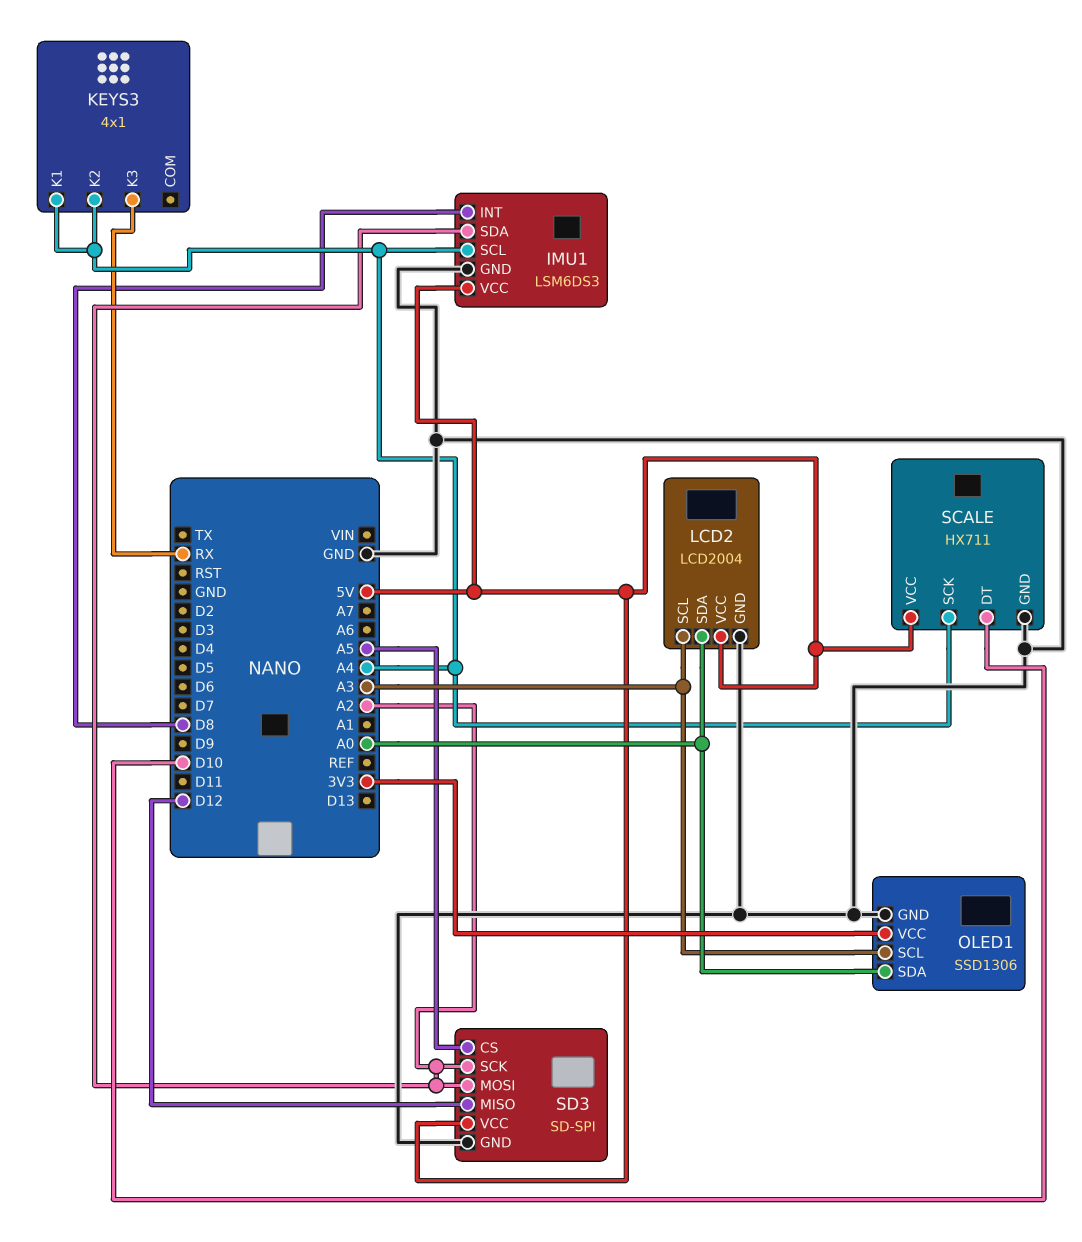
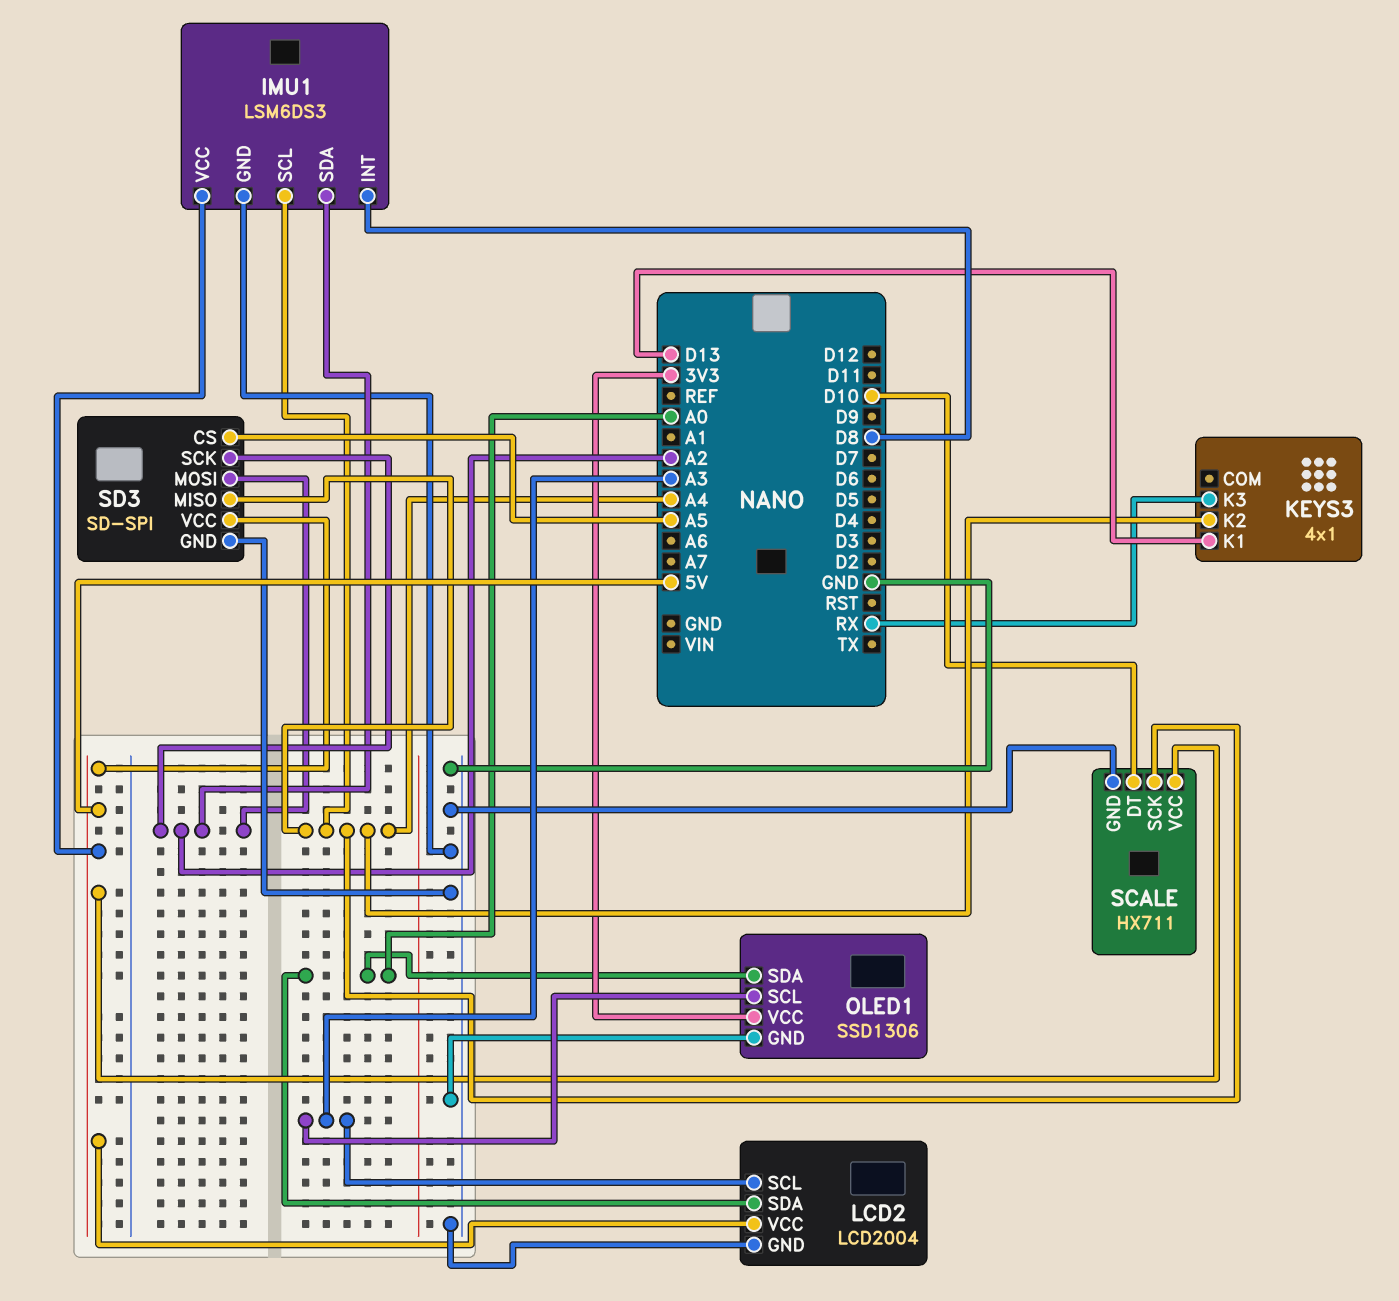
KEYS3 pin K1: A4 -> D13
SD3 pin MISO: D12 -> A4

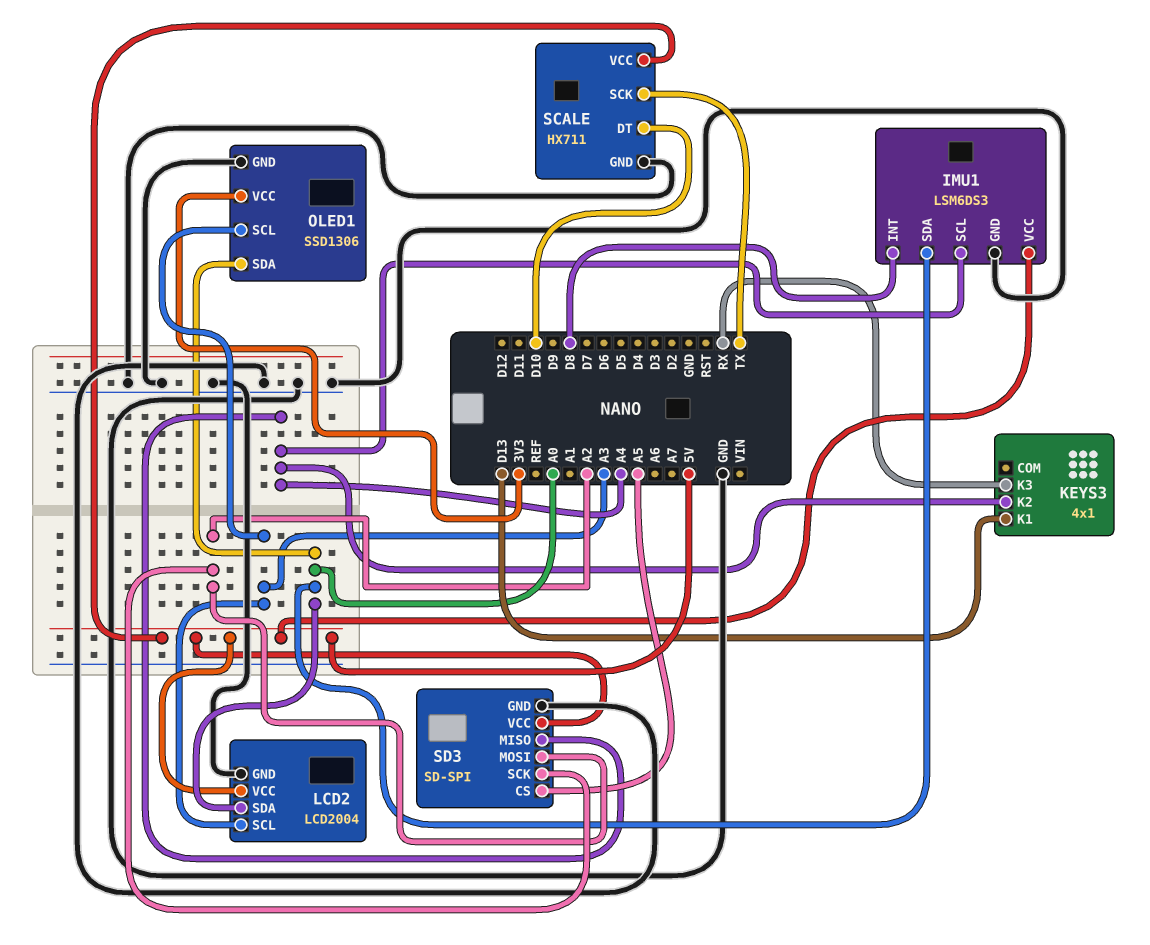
IMU1 pin SDA: A2 -> A0
SCALE pin SCK: A4 -> TX

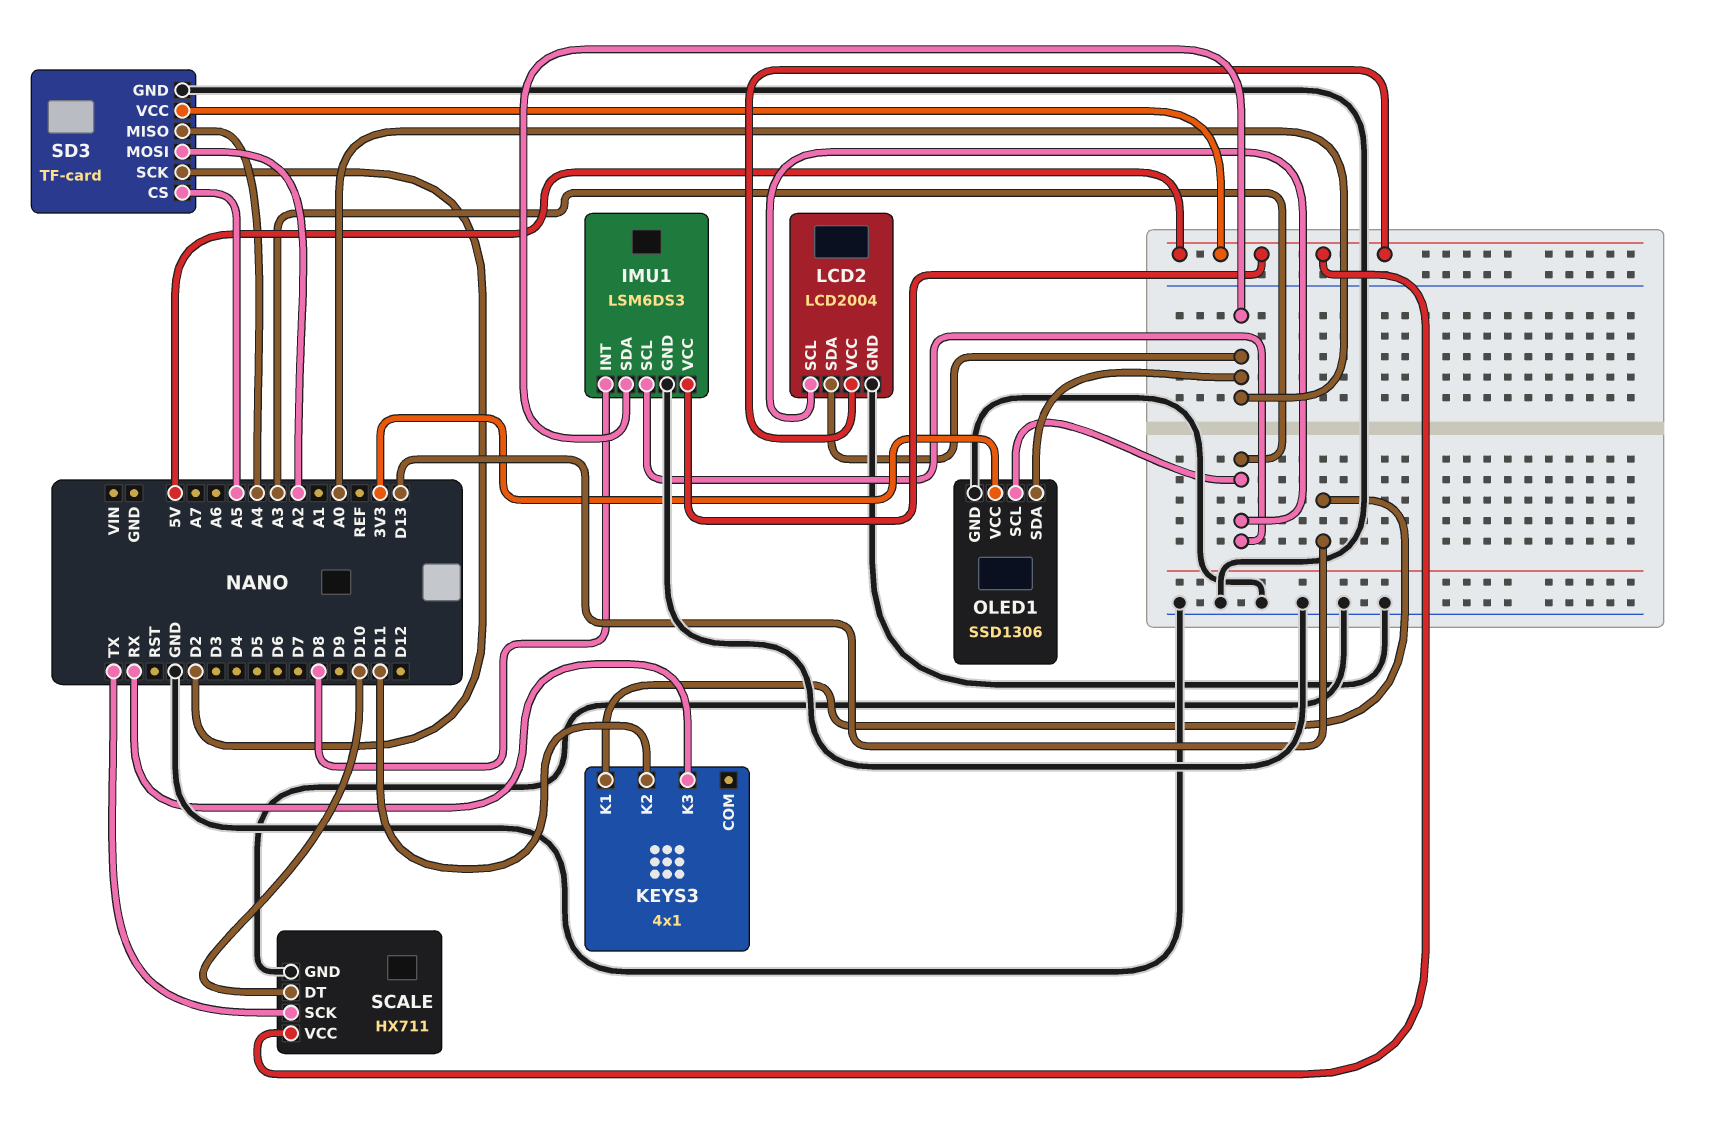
IMU1 pin SCL: A4 -> A3
KEYS3 pin K2: A4 -> D11
SD3: SD-SPI -> TF-card
SD3 pin SCK: A2 -> D2

